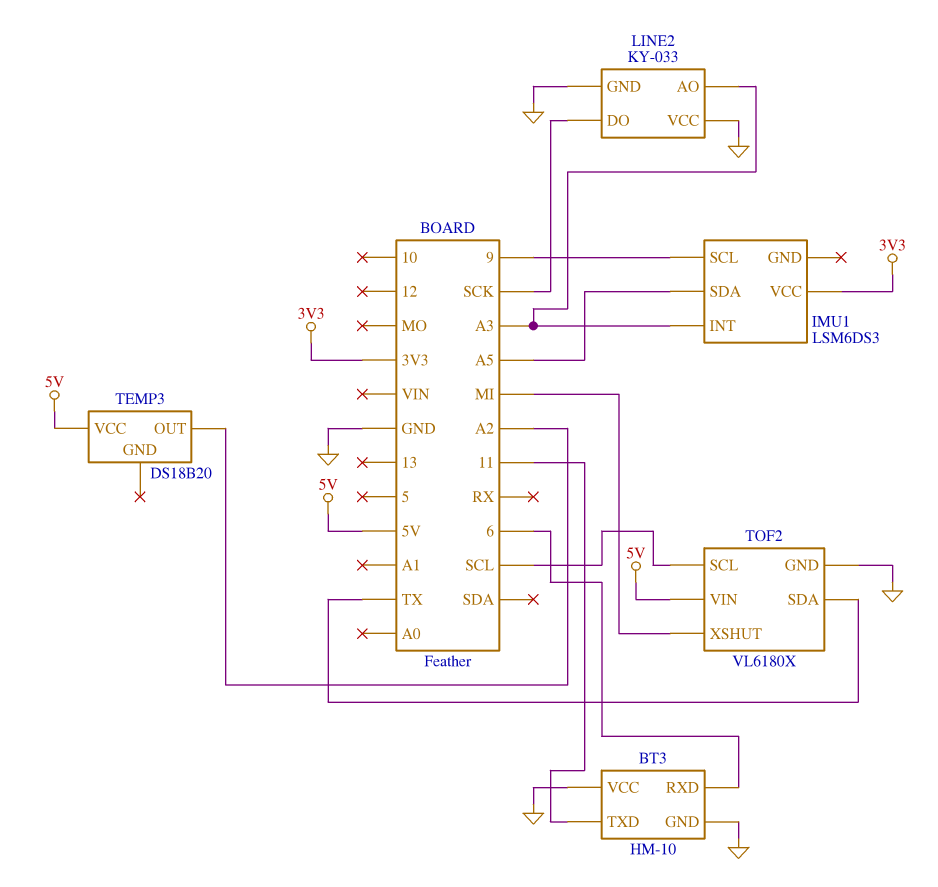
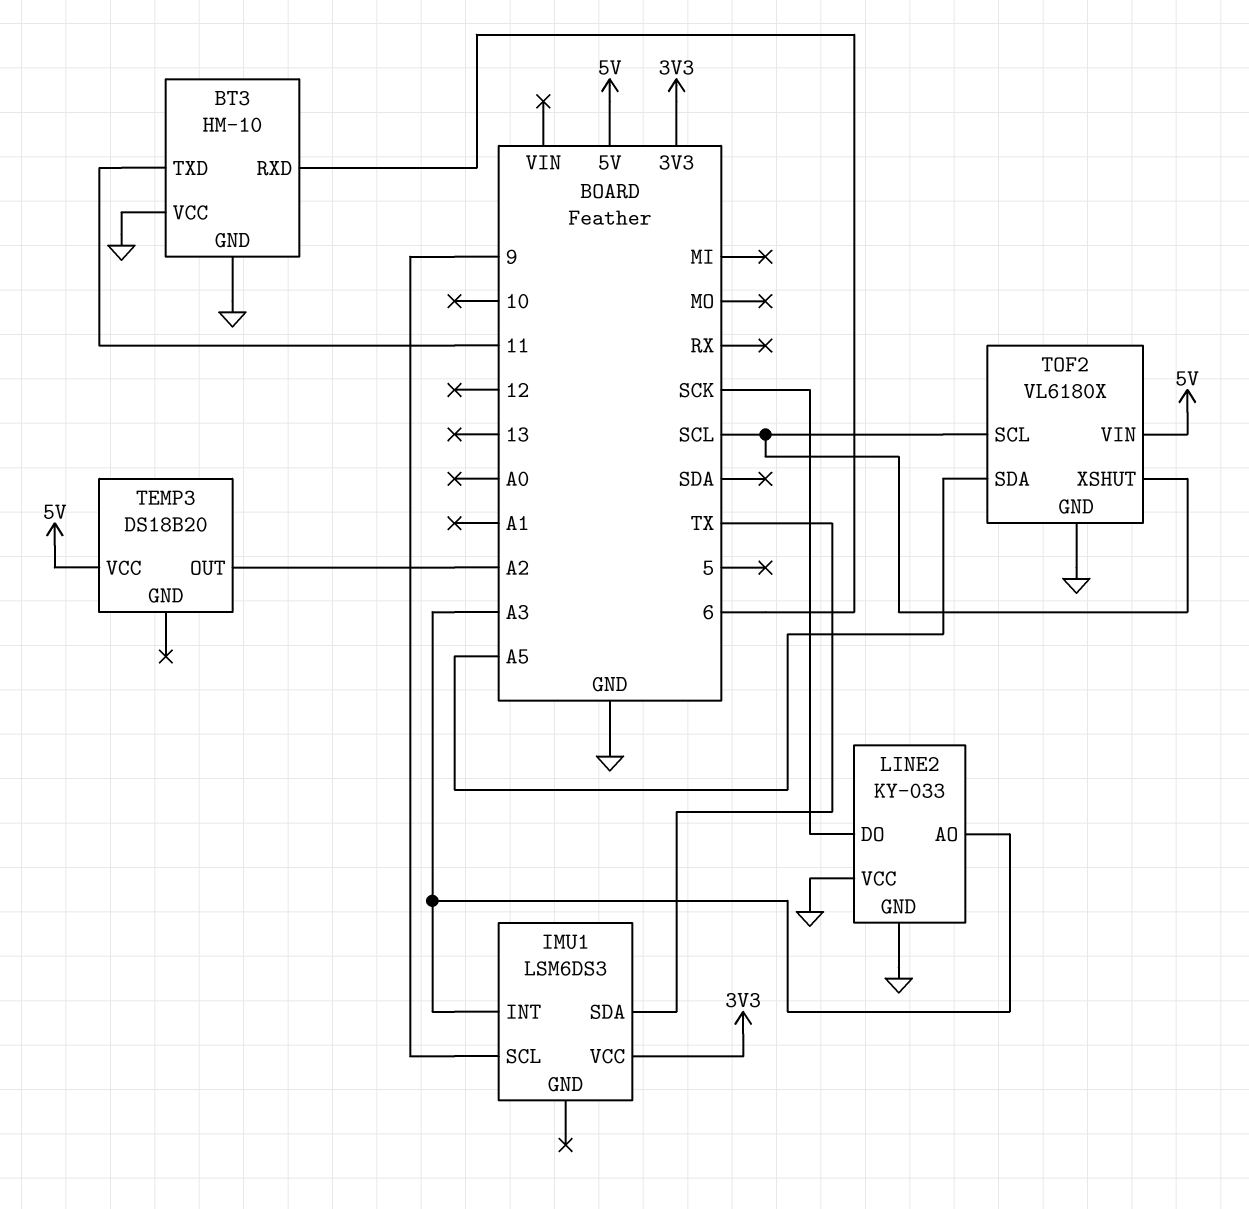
IMU1 pin SDA: A5 -> TX
TOF2 pin SDA: TX -> A5
TOF2 pin XSHUT: MI -> SCL

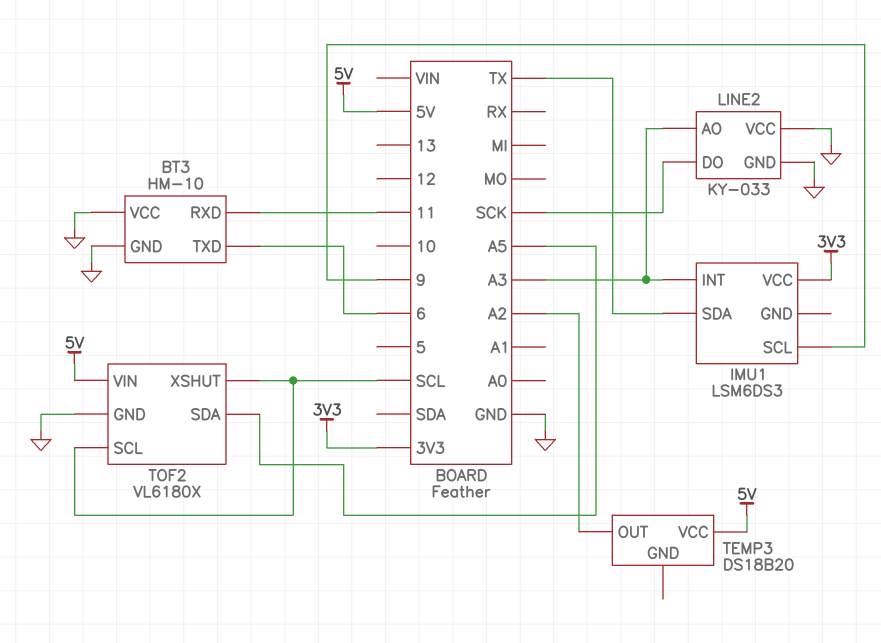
BT3 pin RXD: 6 -> 11
BT3 pin TXD: 11 -> 6

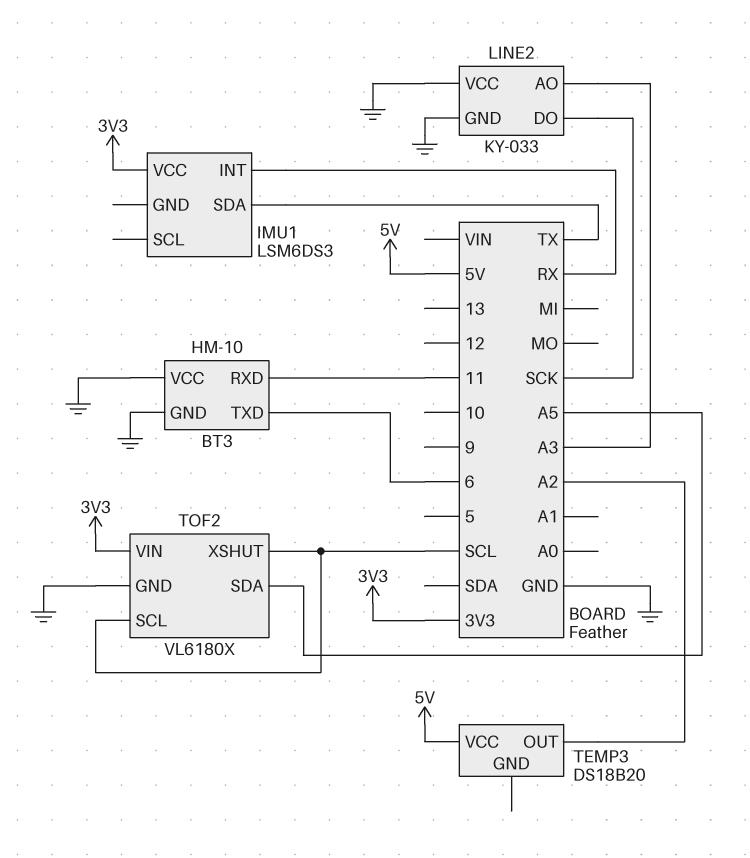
IMU1 pin INT: A3 -> RX
IMU1 pin SCL: 9 -> none
TOF2 pin VIN: 5V -> 3V3

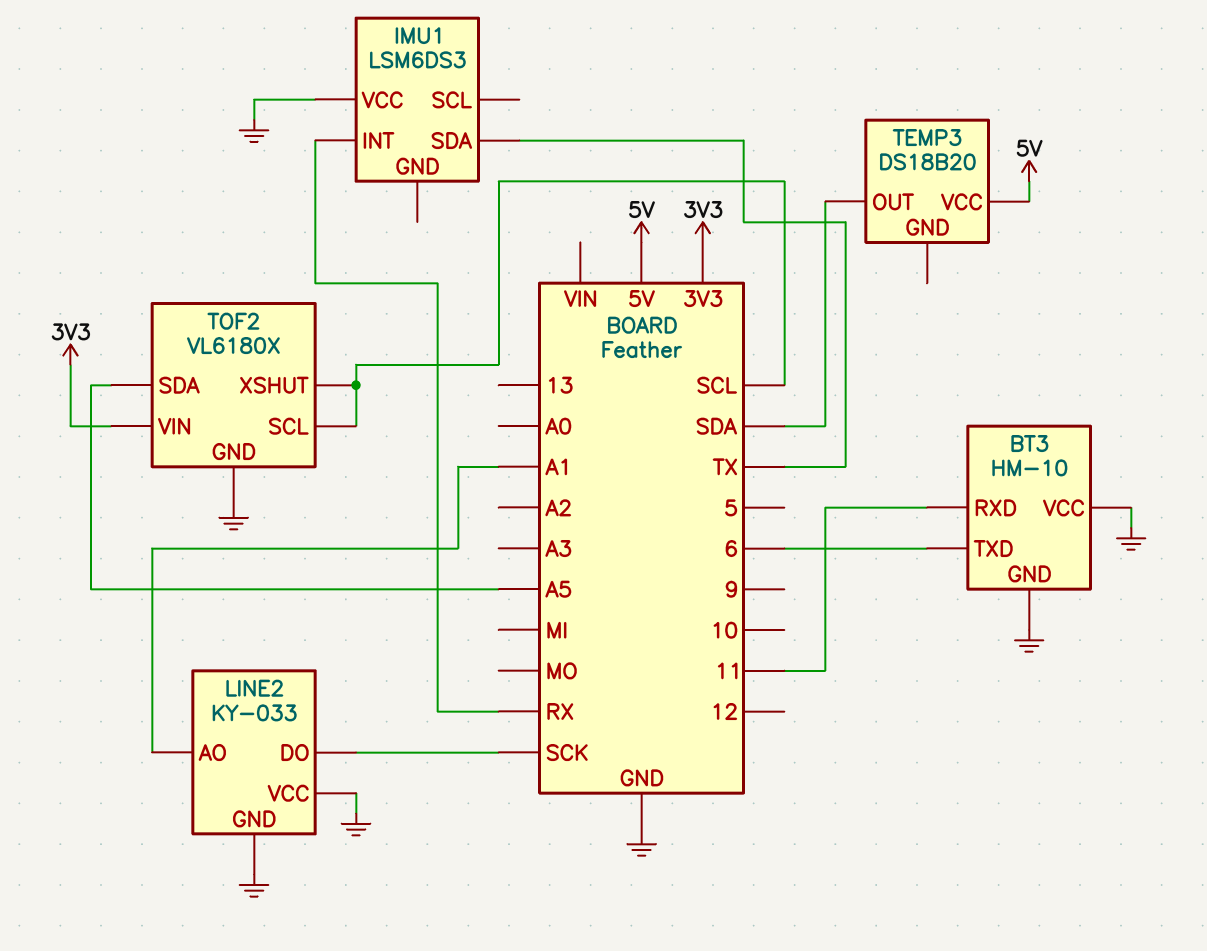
IMU1 pin VCC: 3V3 -> GND
LINE2 pin AO: A3 -> A1
TEMP3 pin OUT: A2 -> SDA

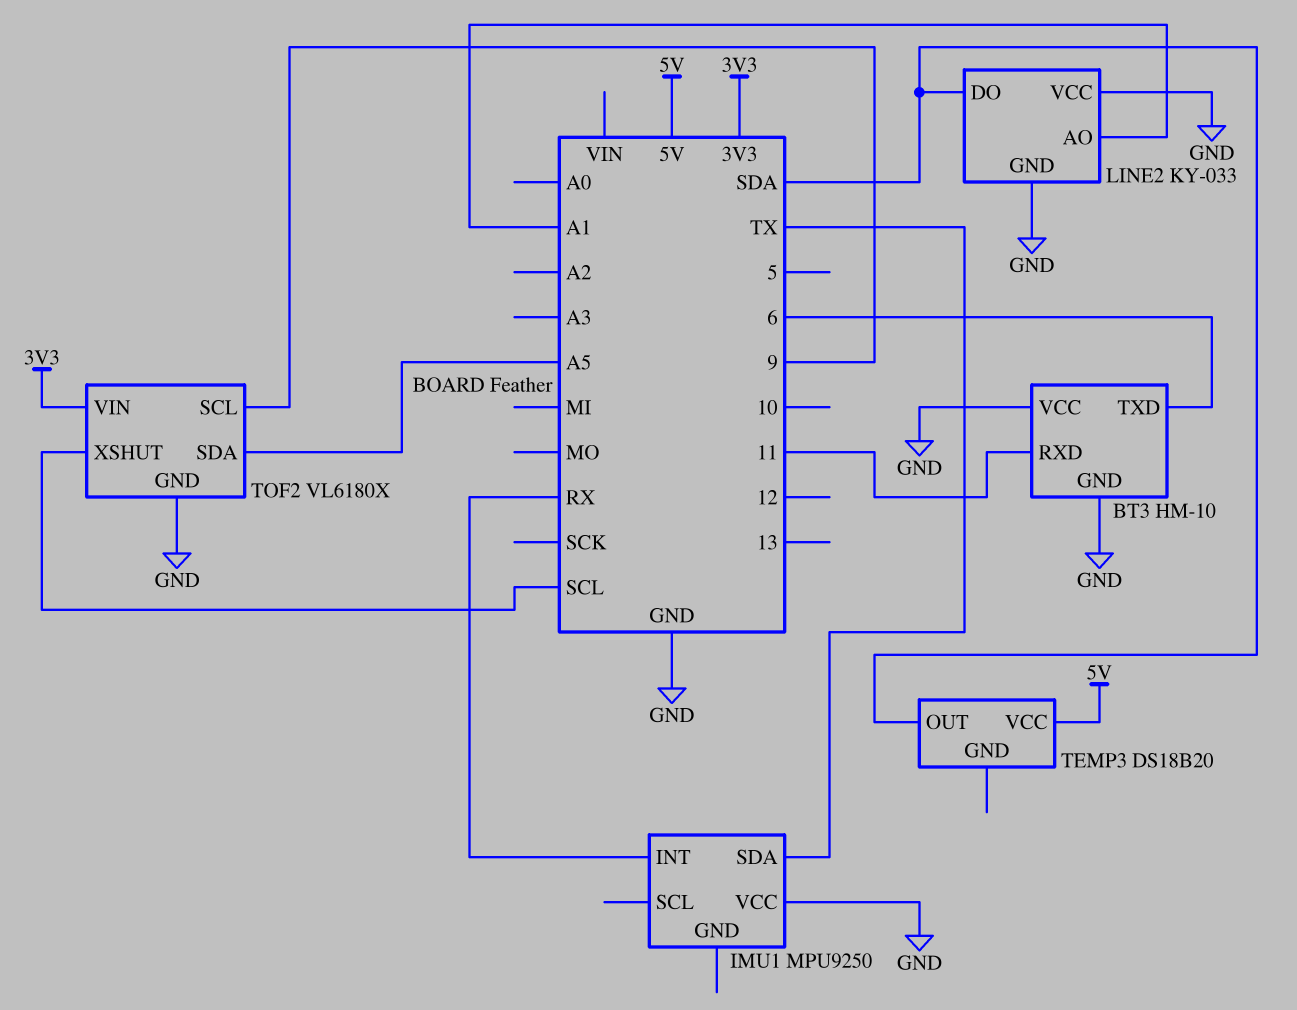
IMU1: LSM6DS3 -> MPU9250
LINE2 pin DO: SCK -> SDA
TOF2 pin SCL: SCL -> 9

